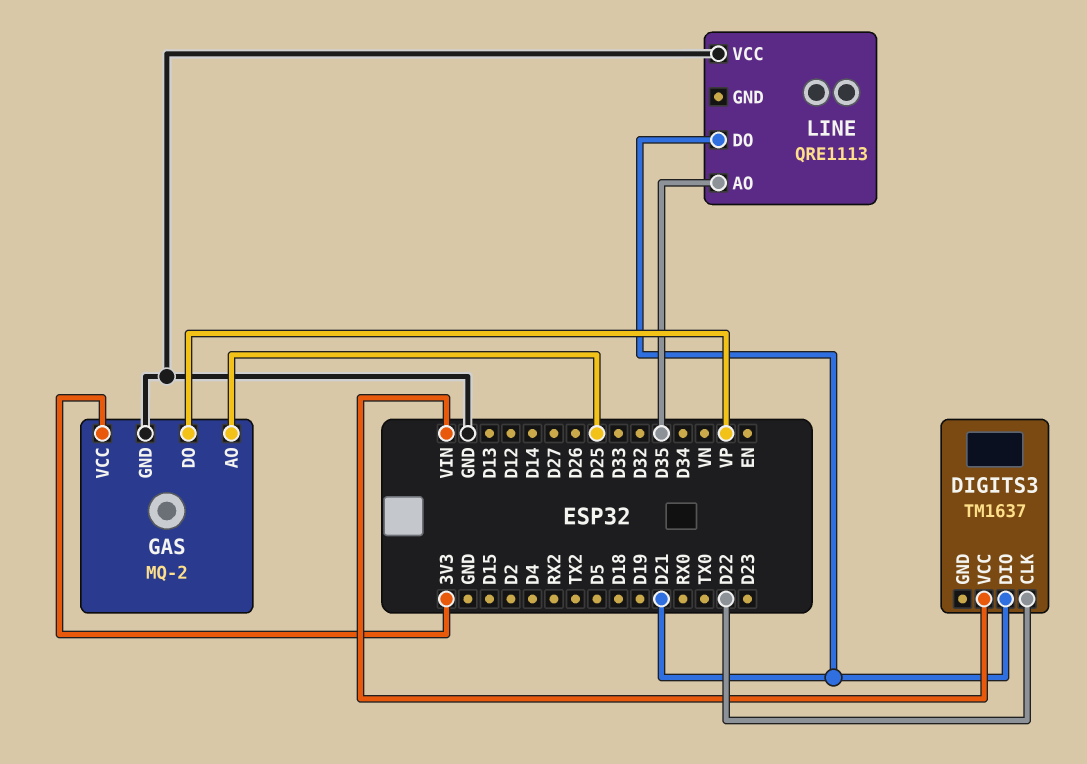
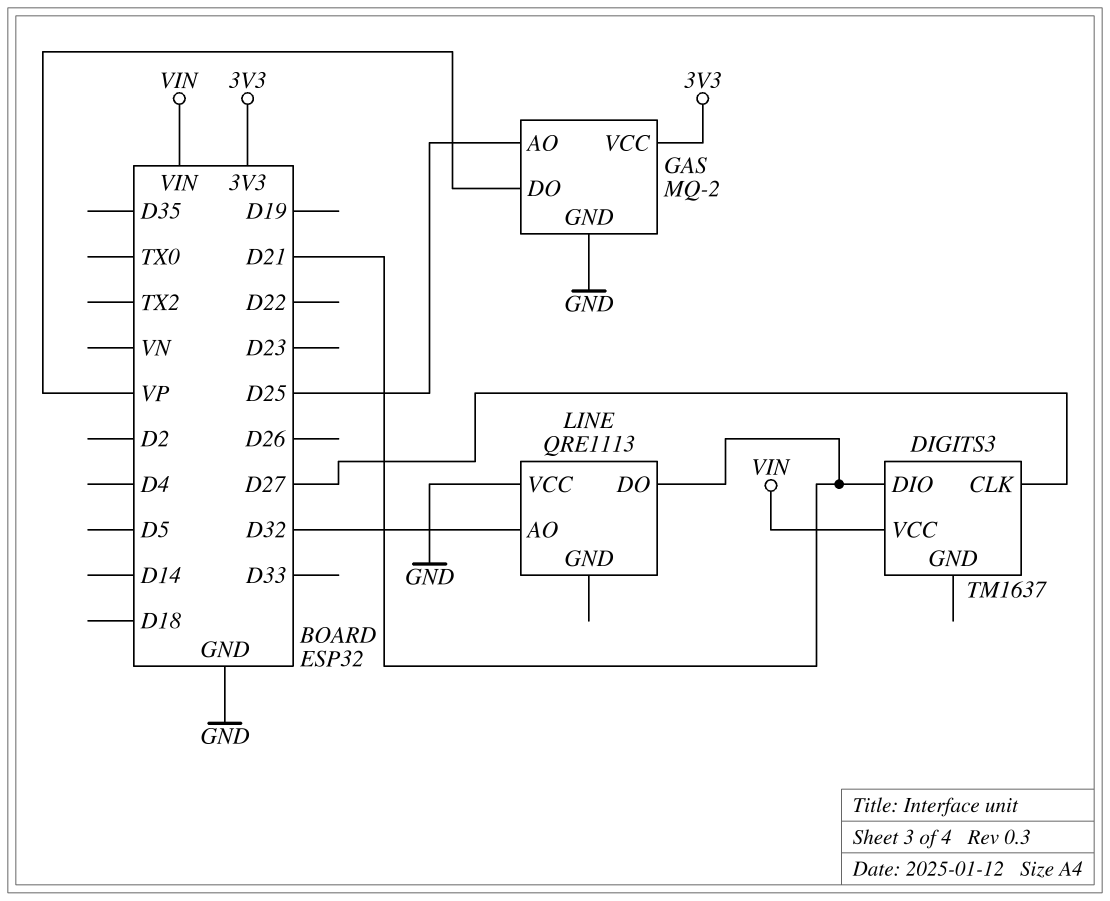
DIGITS3 pin CLK: D22 -> D27
LINE pin AO: D35 -> D32

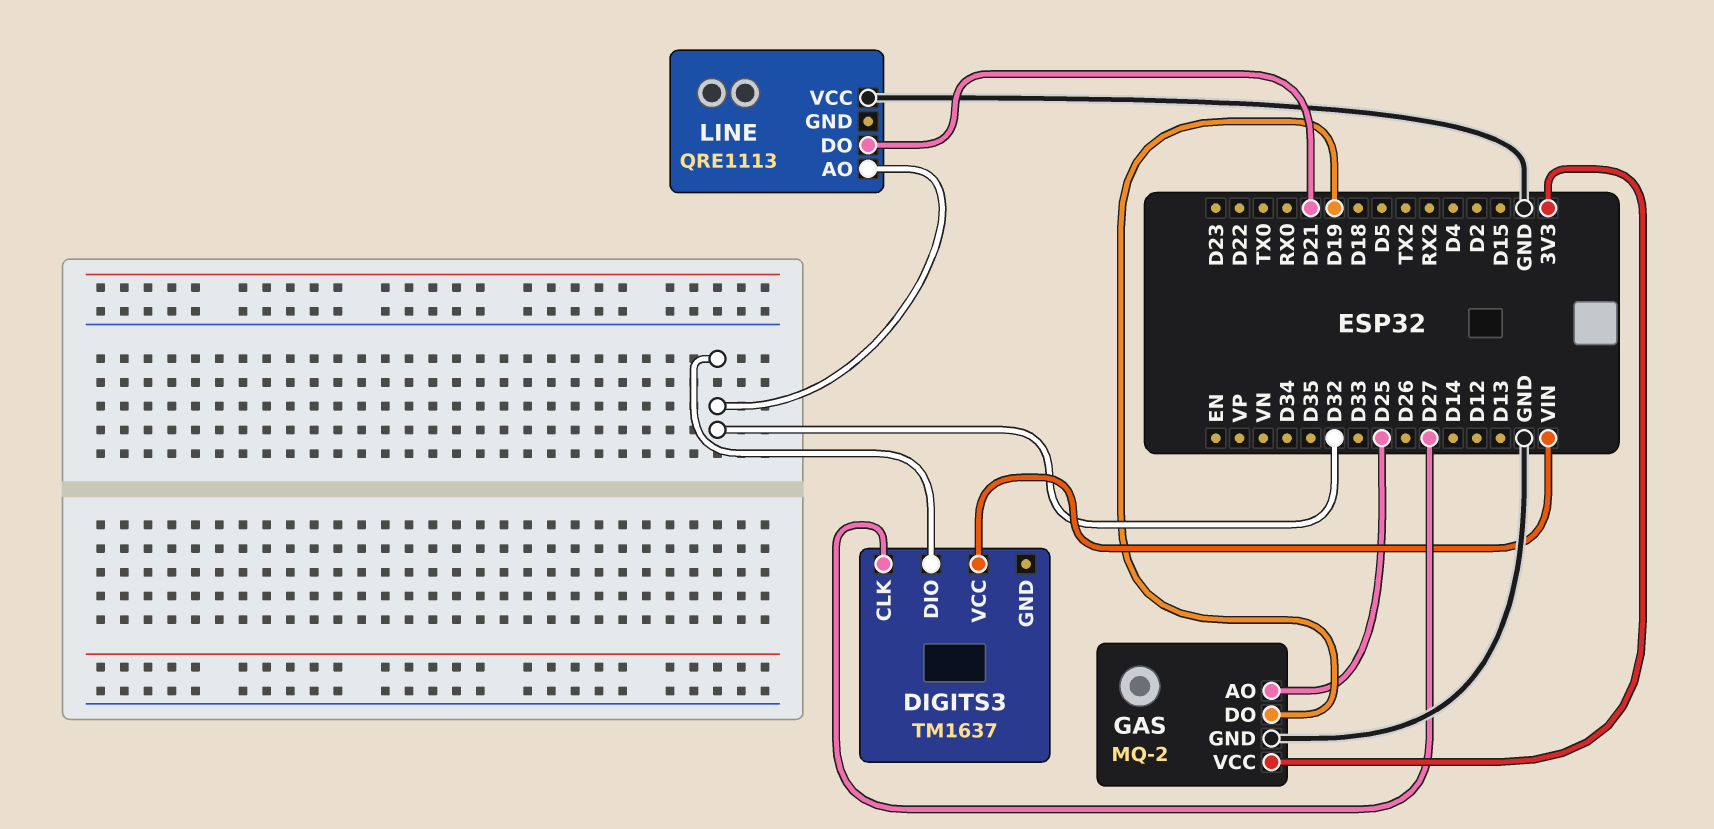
DIGITS3 pin DIO: D21 -> D32
GAS pin DO: VP -> D19

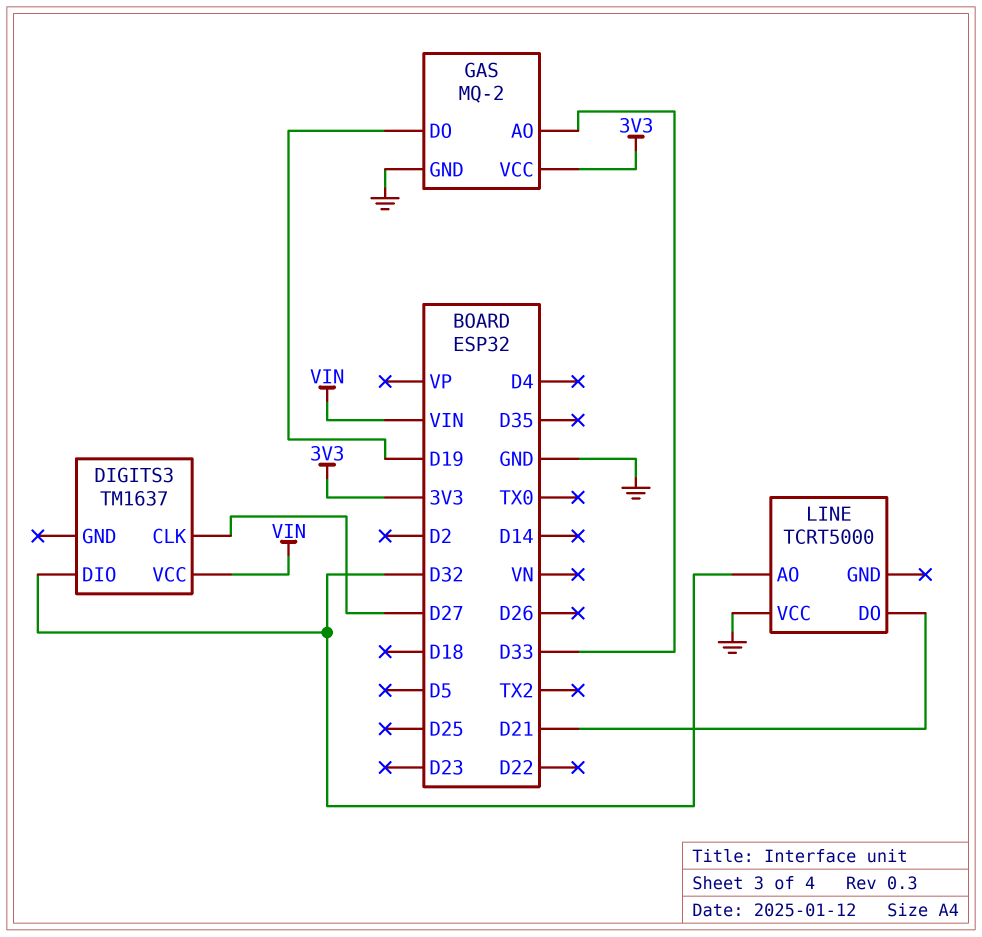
GAS pin AO: D25 -> D33
LINE: QRE1113 -> TCRT5000

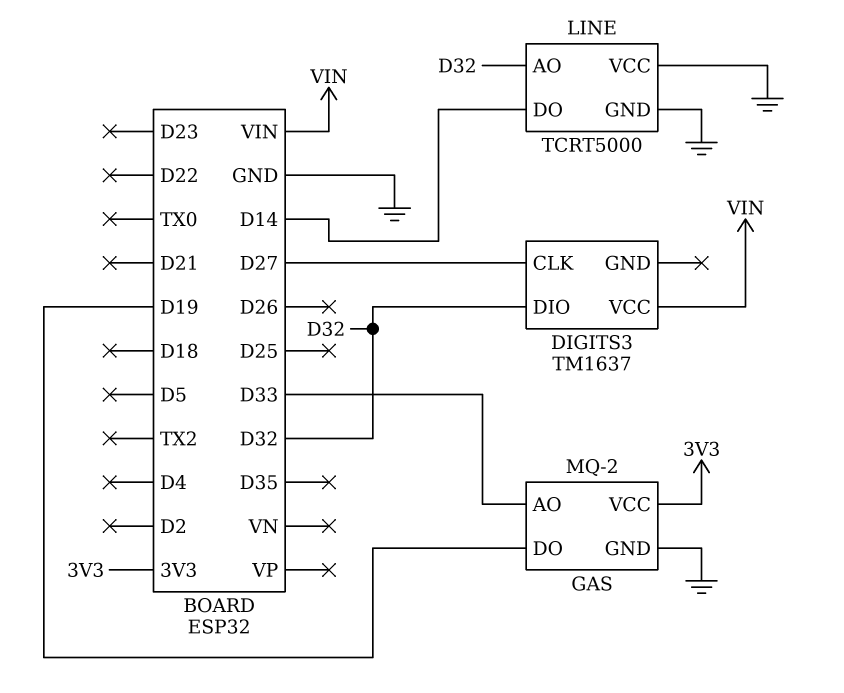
LINE pin DO: D21 -> D14
LINE pin GND: none -> GND

